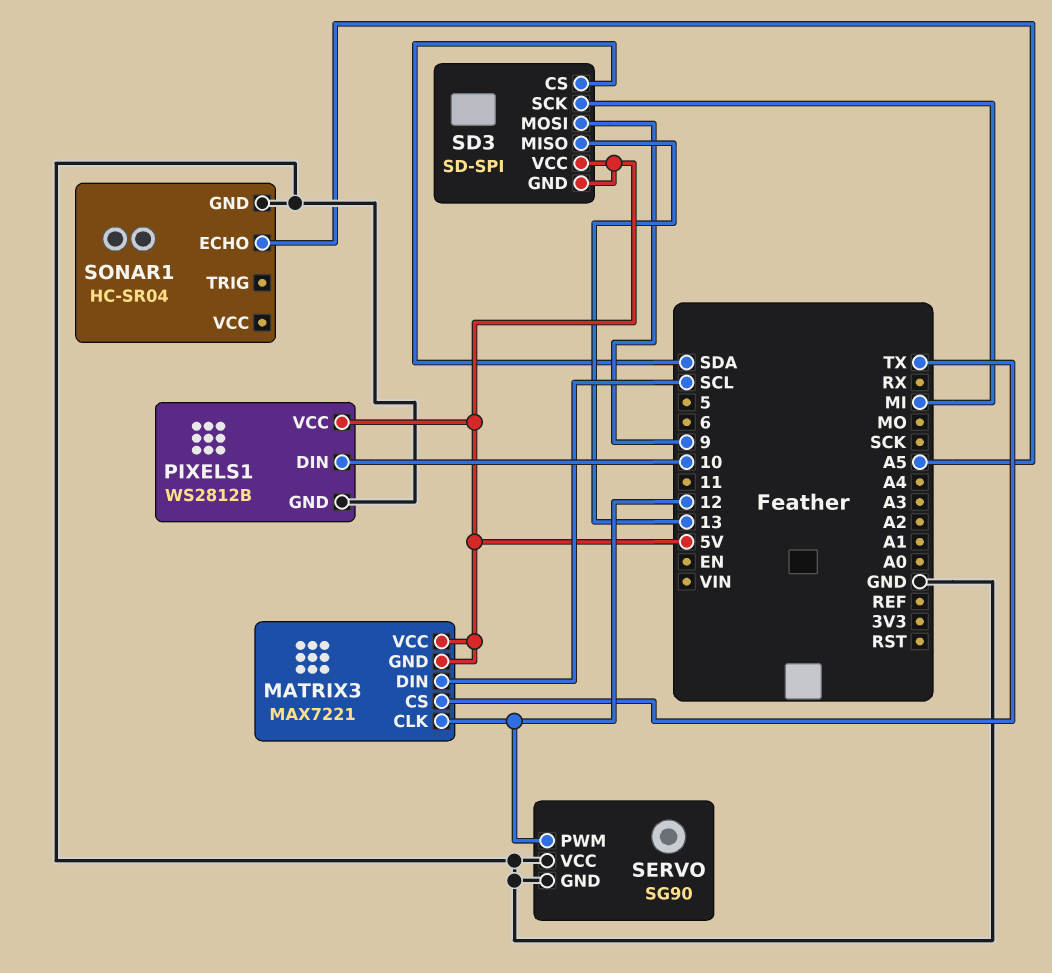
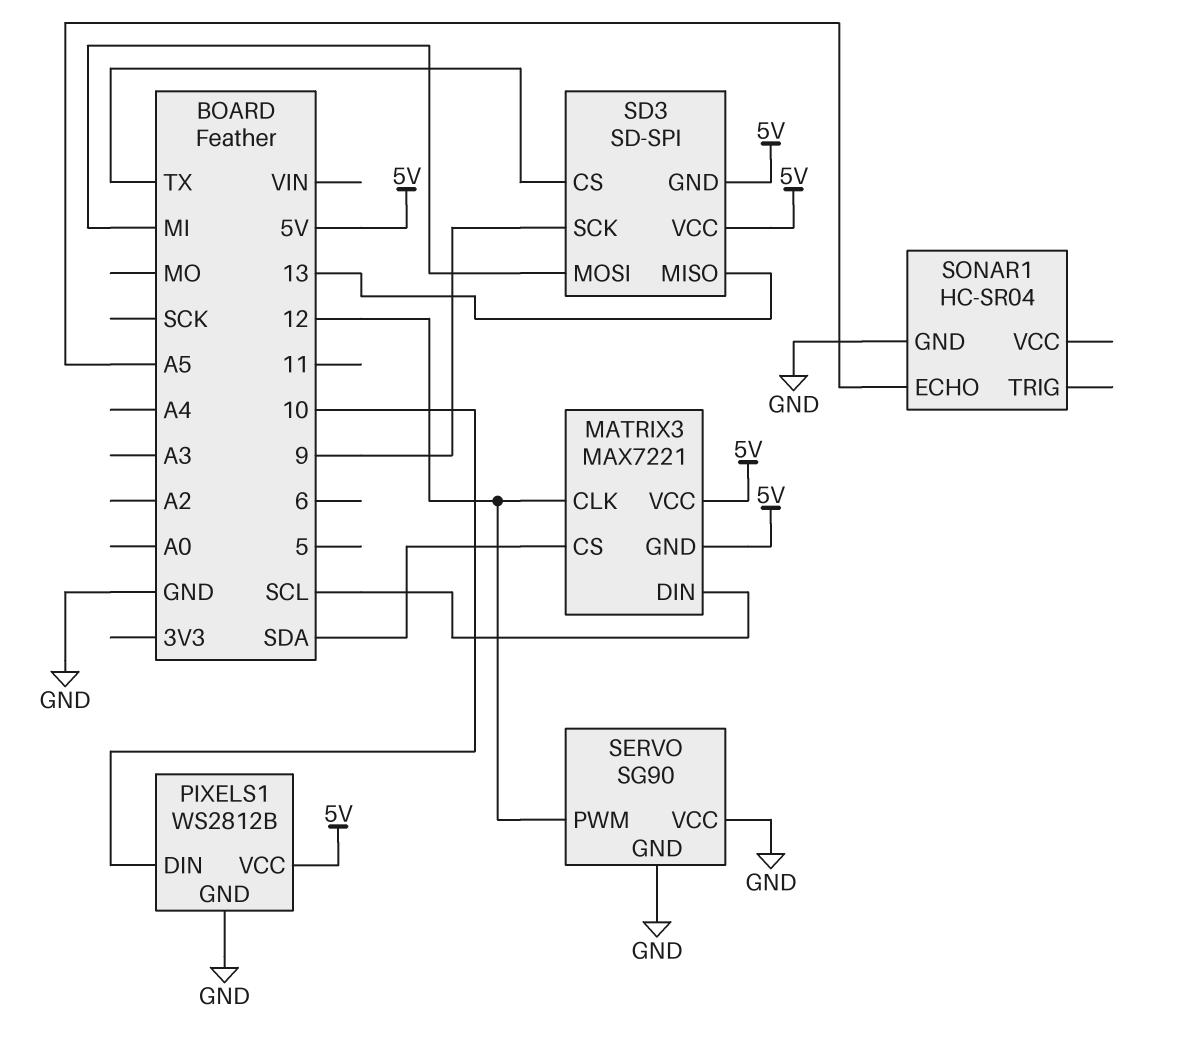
MATRIX3 pin CS: TX -> SDA
SD3 pin CS: SDA -> TX
SD3 pin MOSI: 9 -> MI
SD3 pin SCK: MI -> 9

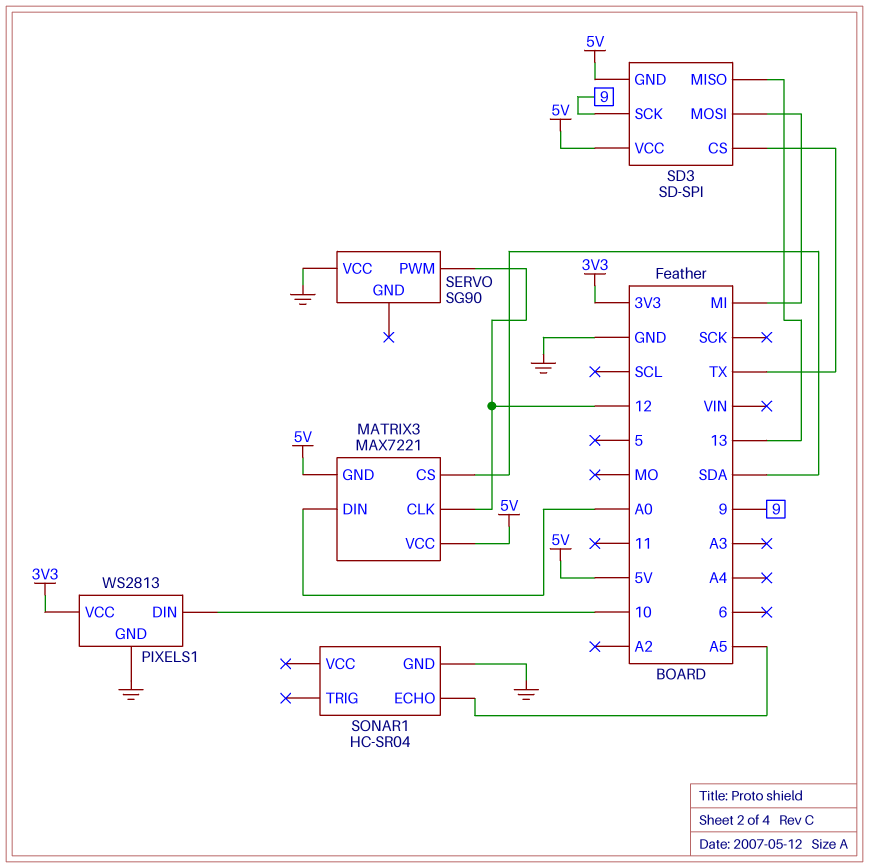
MATRIX3 pin DIN: SCL -> A0
PIXELS1: WS2812B -> WS2813
PIXELS1 pin VCC: 5V -> 3V3
SERVO pin GND: GND -> none

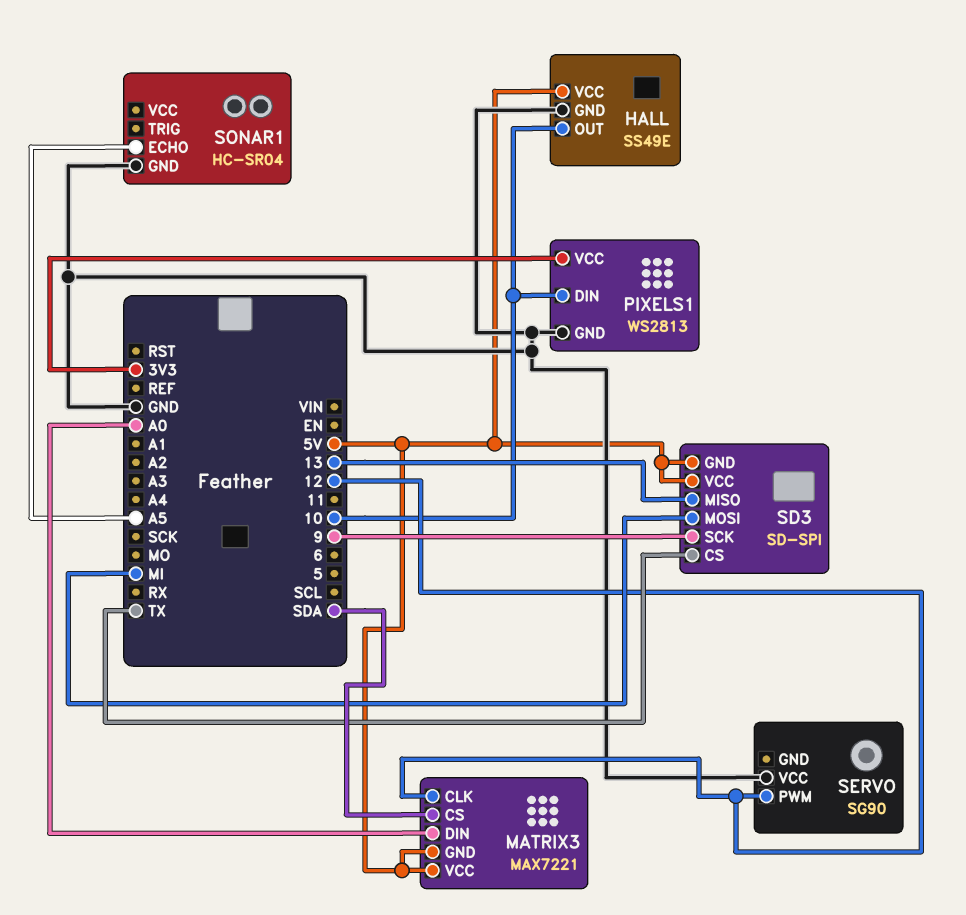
HALL: none -> SS49E
HALL pin GND: none -> GND
HALL pin OUT: none -> 10
HALL pin VCC: none -> 5V

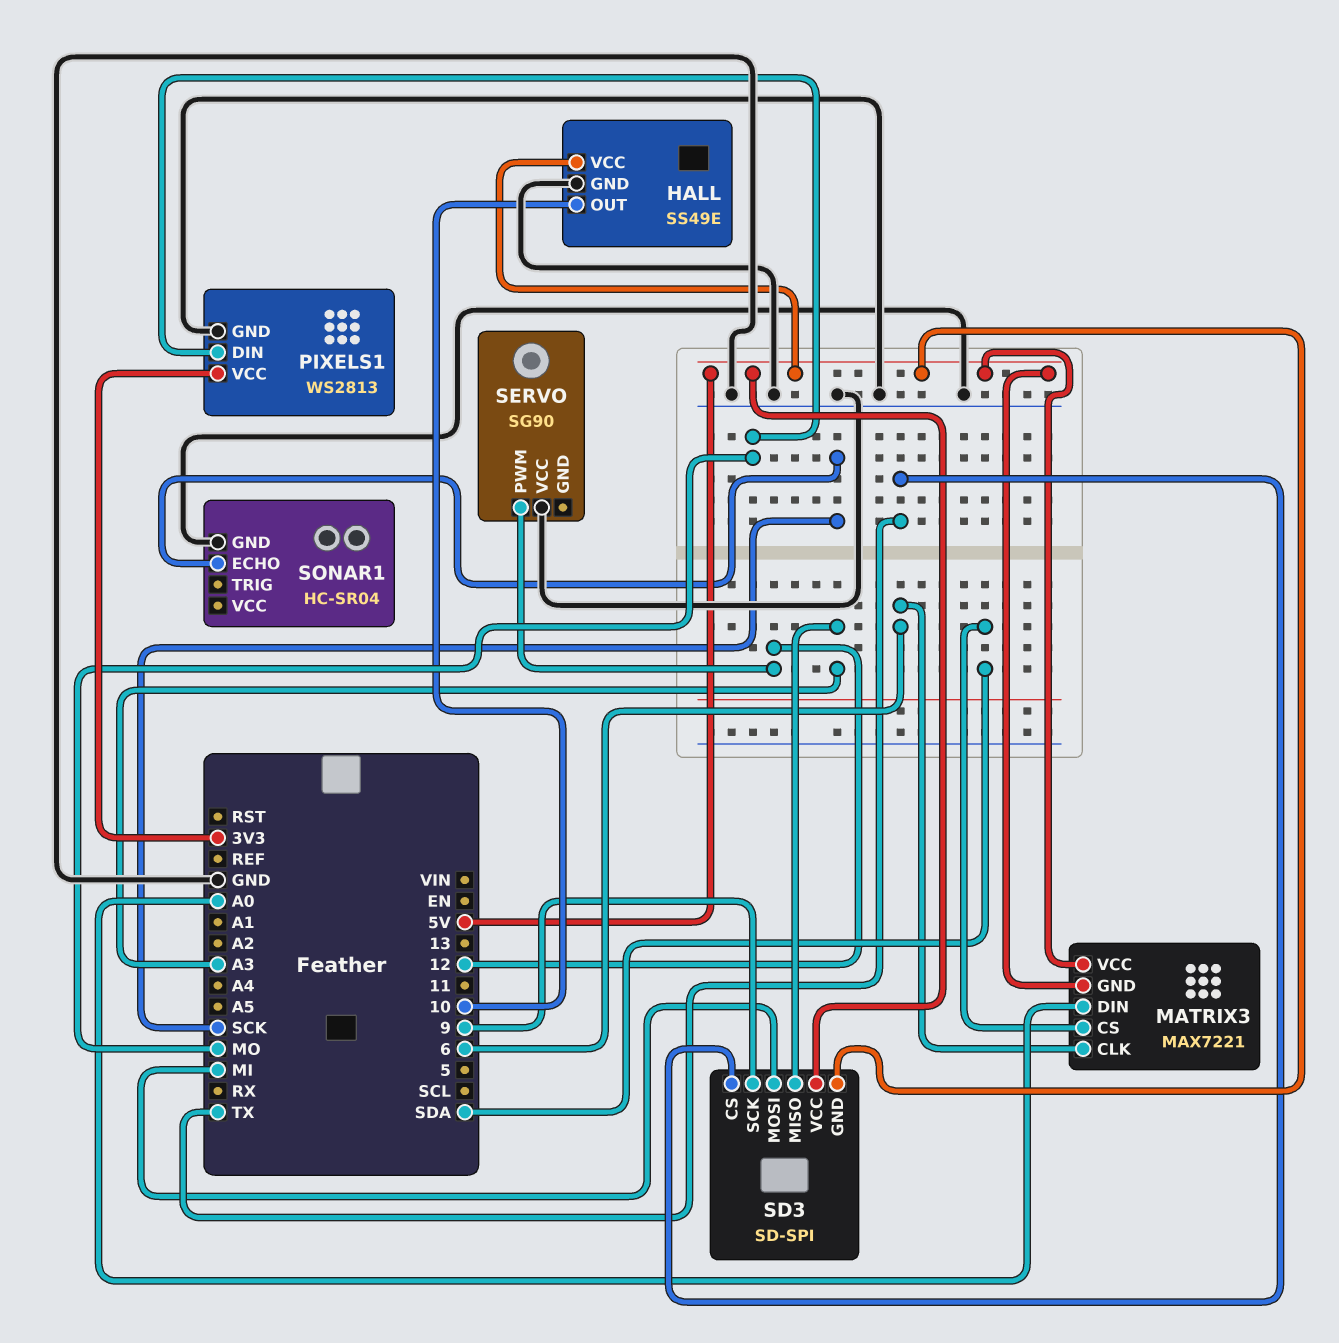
MATRIX3 pin CLK: 12 -> 6
PIXELS1 pin DIN: 10 -> MO
SD3 pin MISO: 13 -> A3
SONAR1 pin ECHO: A5 -> SCK

